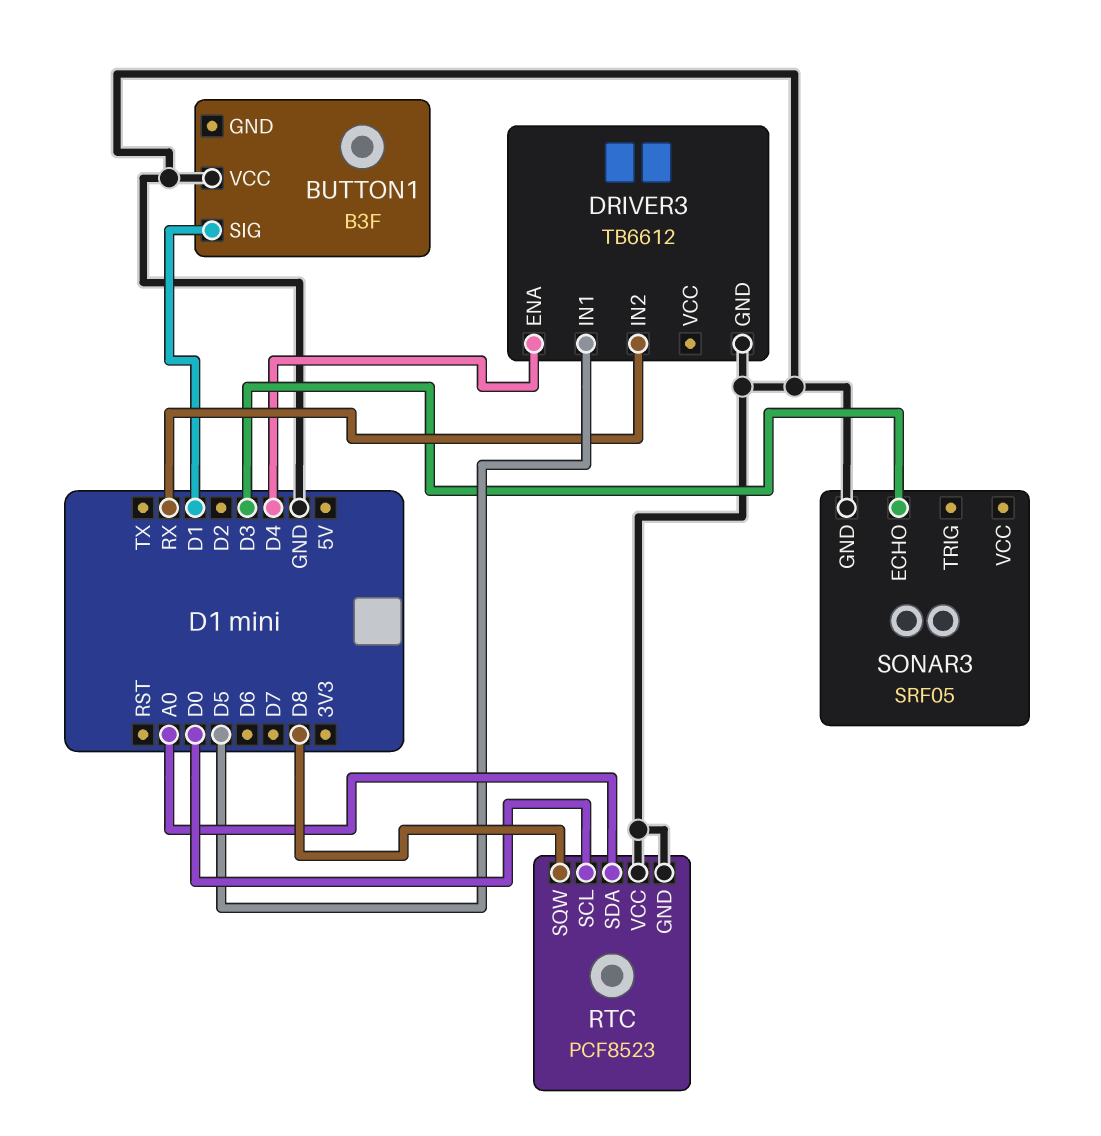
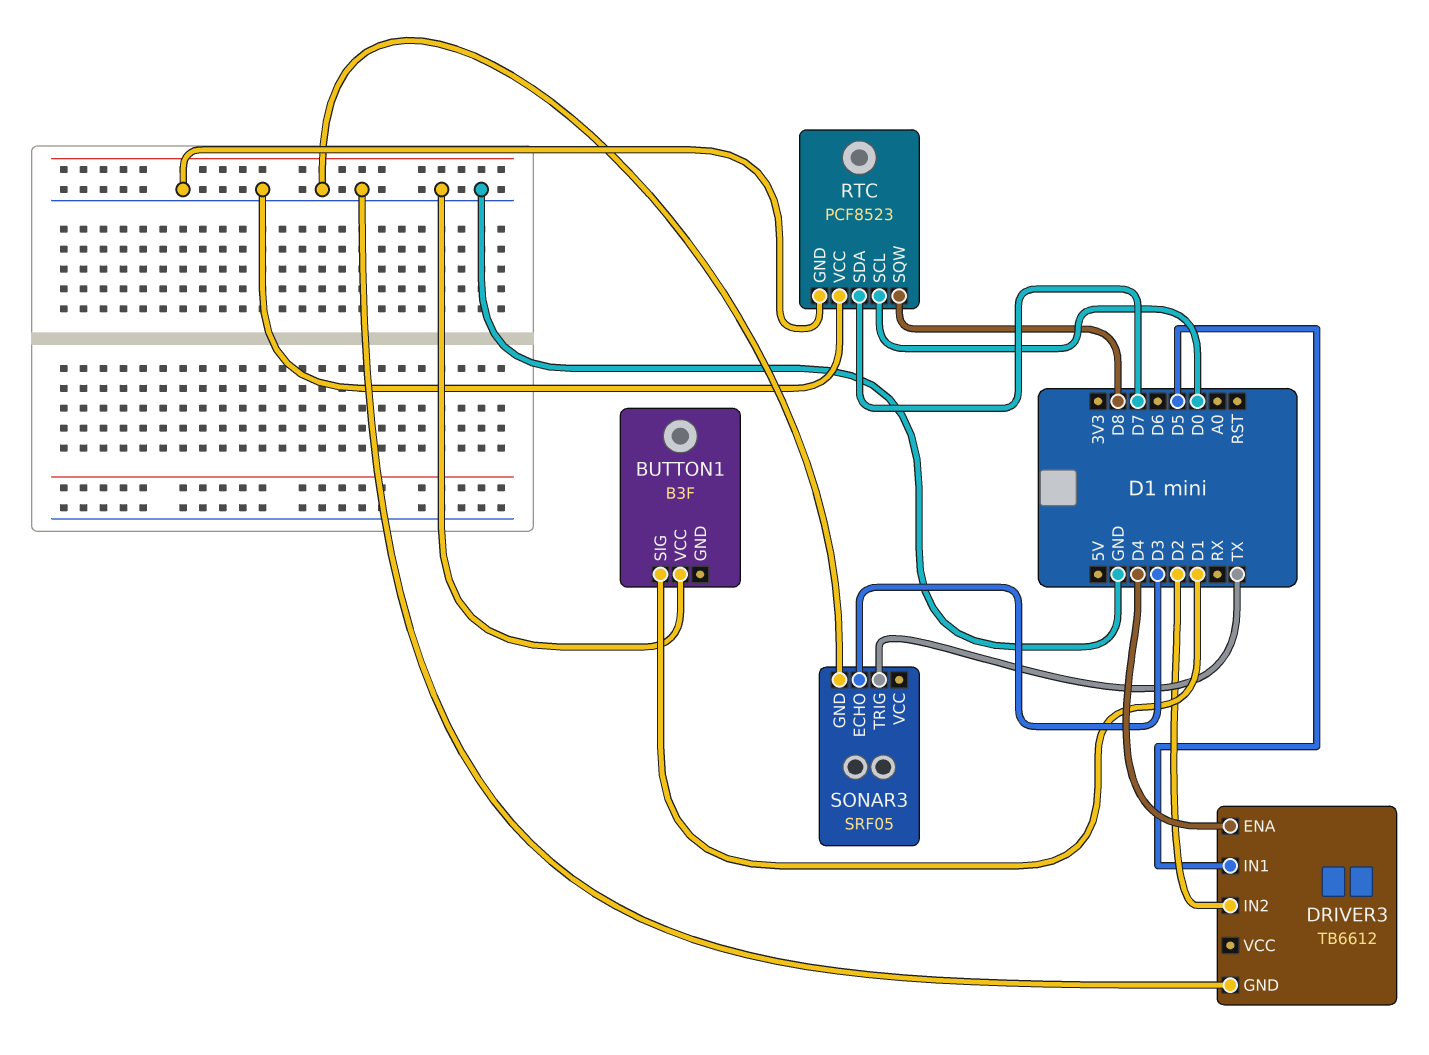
DRIVER3 pin IN2: RX -> D2
RTC pin SDA: A0 -> D7
SONAR3 pin TRIG: none -> TX

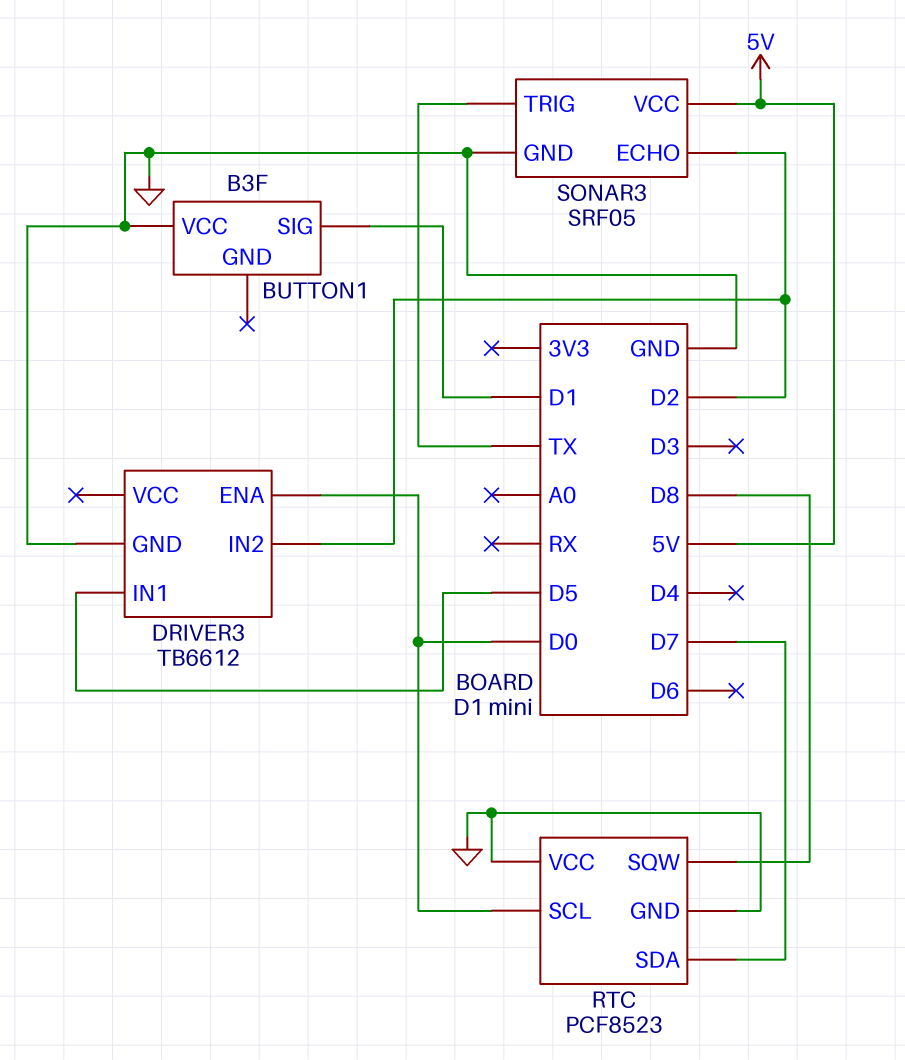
DRIVER3 pin ENA: D4 -> D0
SONAR3 pin ECHO: D3 -> D2
SONAR3 pin VCC: none -> 5V

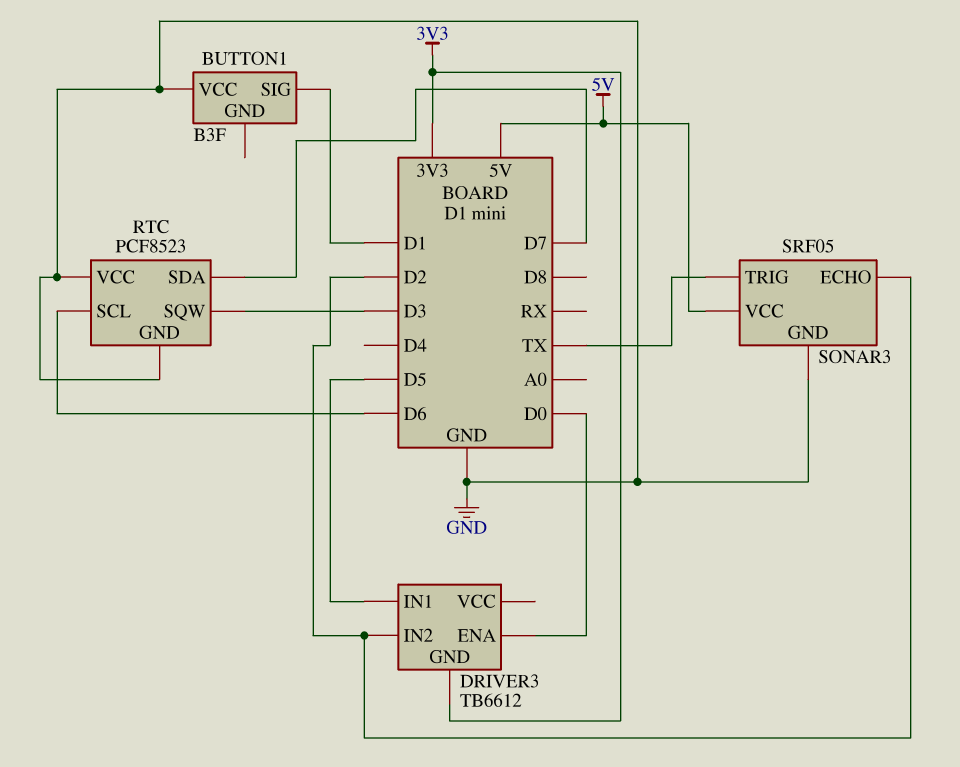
DRIVER3 pin GND: GND -> 3V3
RTC pin SCL: D0 -> D6
RTC pin SQW: D8 -> D3

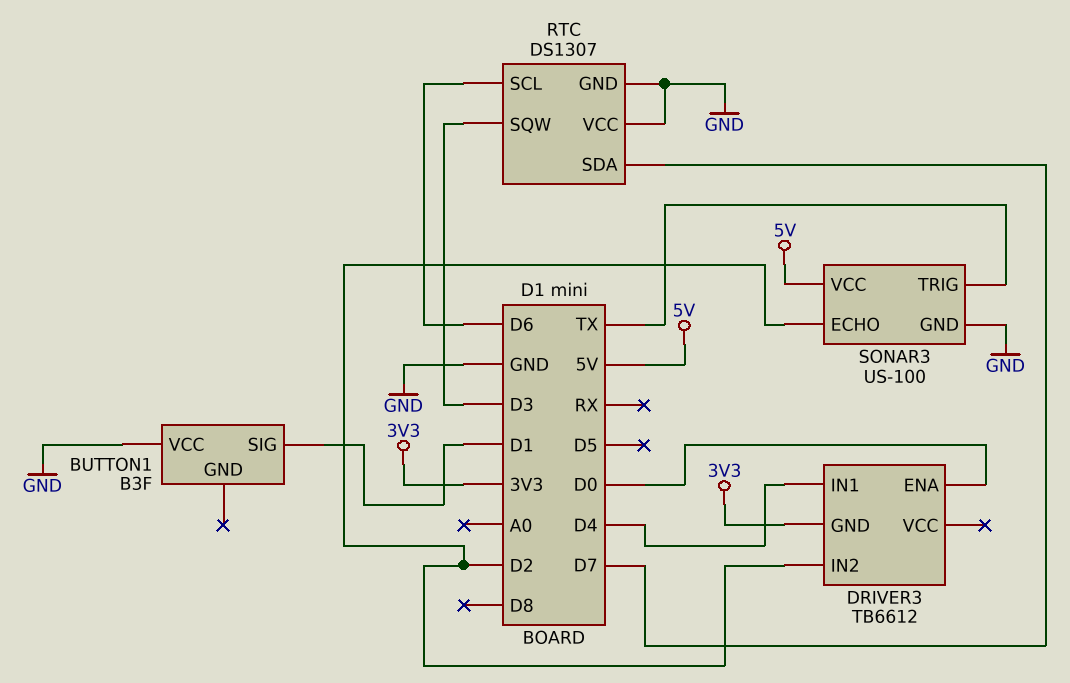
DRIVER3 pin IN1: D5 -> D4
RTC: PCF8523 -> DS1307
SONAR3: SRF05 -> US-100

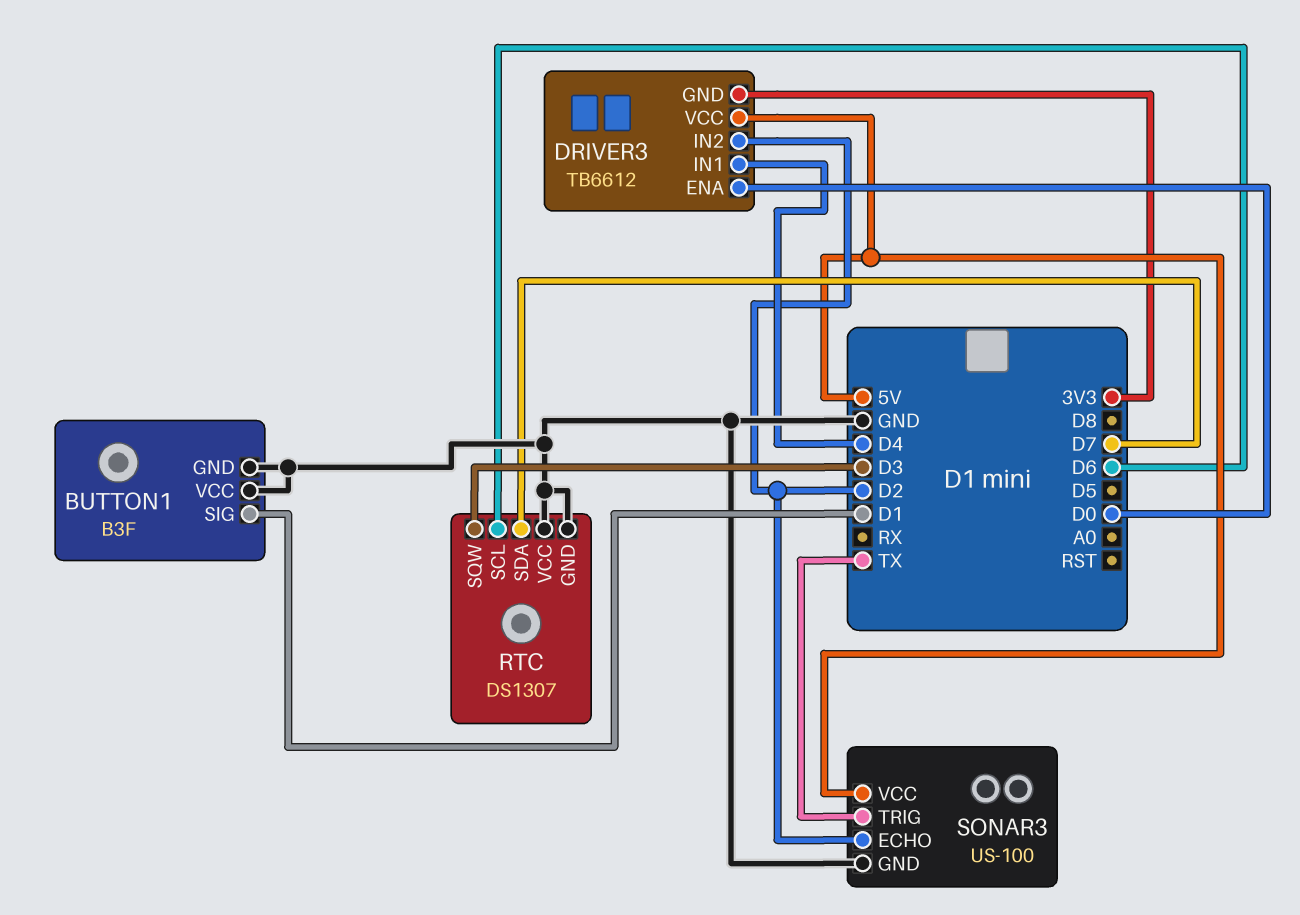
BUTTON1 pin GND: none -> GND
DRIVER3 pin VCC: none -> 5V

